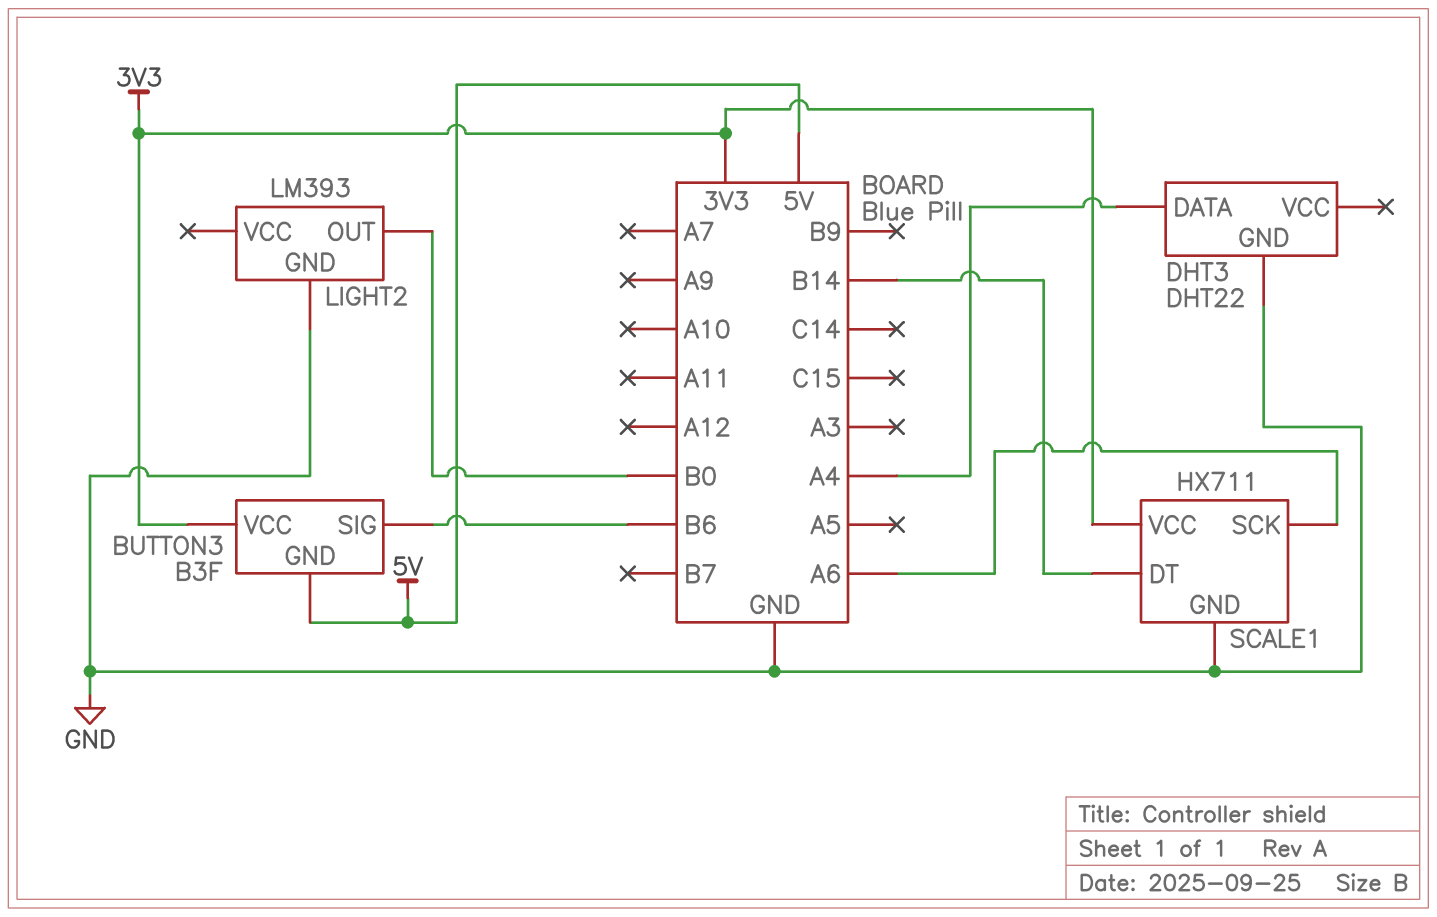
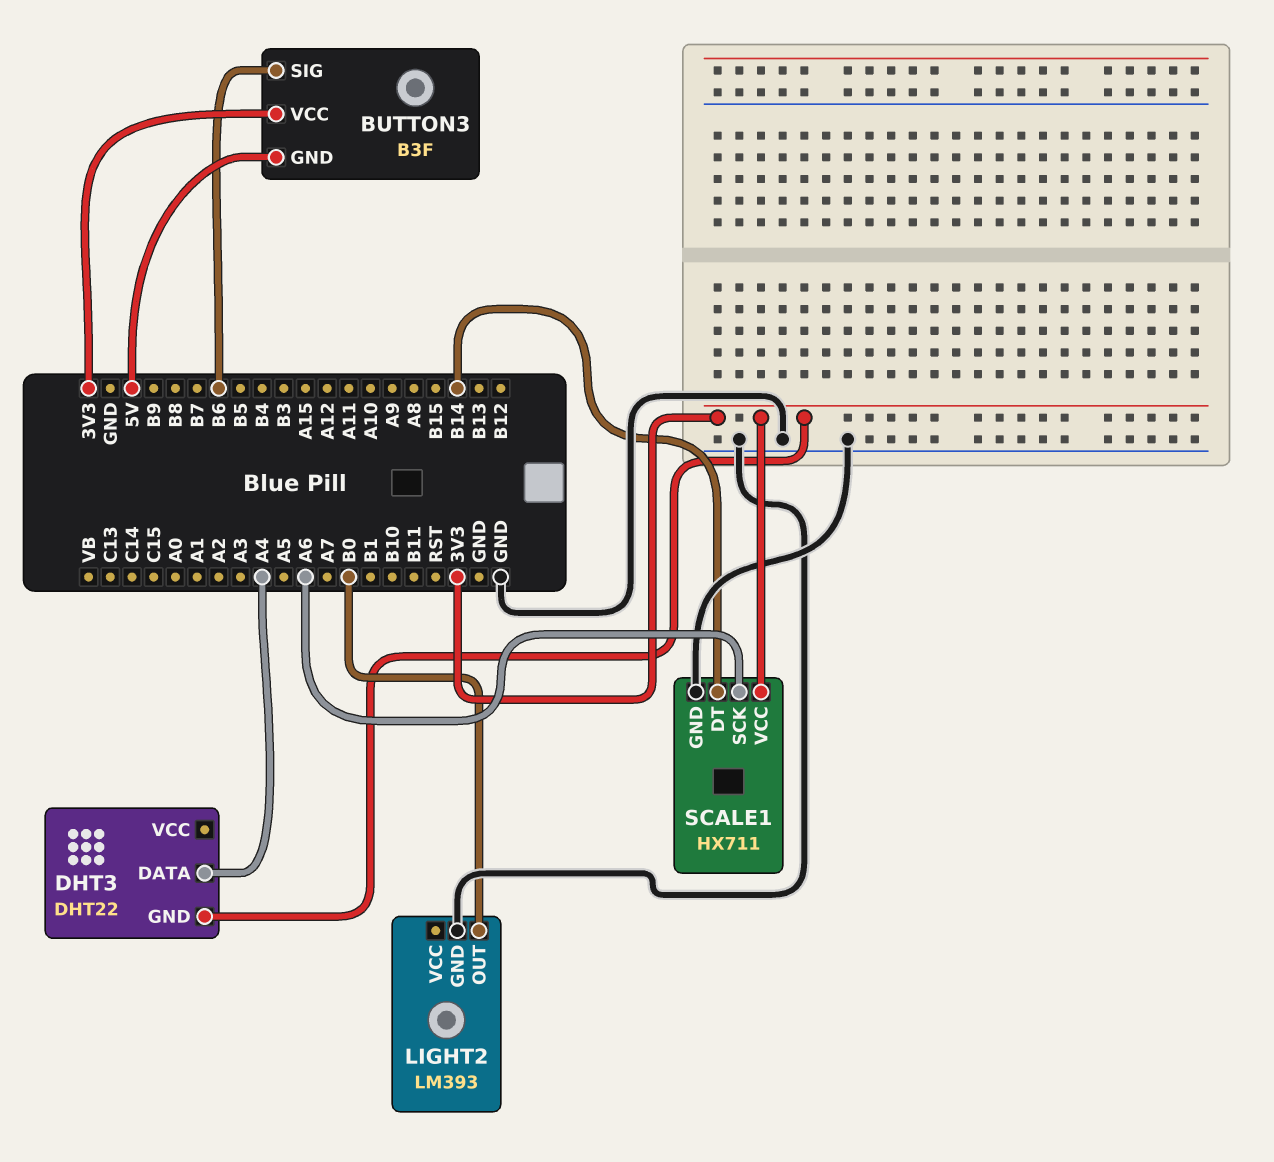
DHT3 pin GND: GND -> 3V3

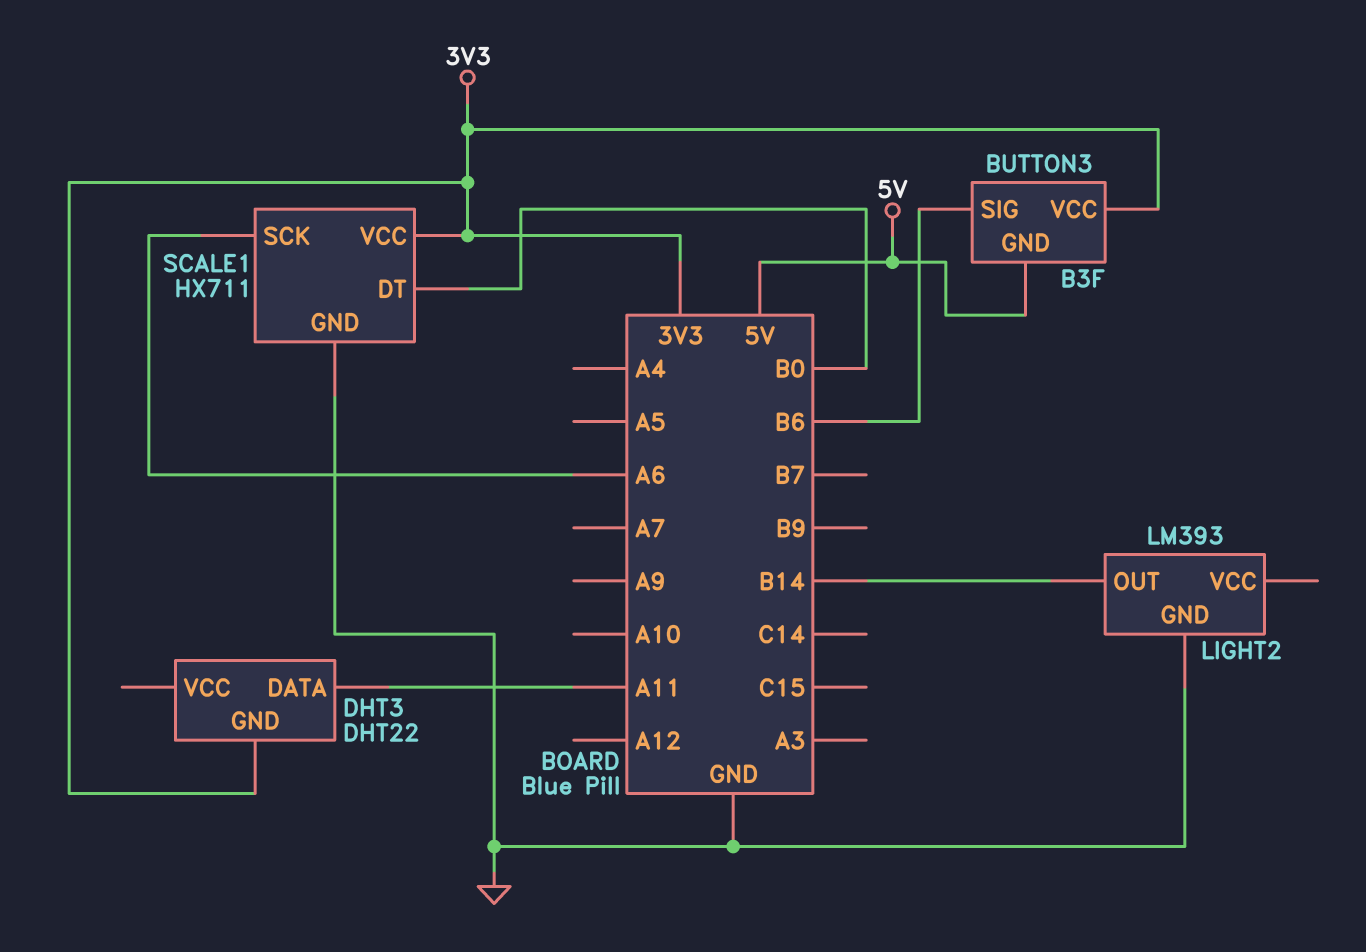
DHT3 pin DATA: A4 -> A11
LIGHT2 pin OUT: B0 -> B14
SCALE1 pin DT: B14 -> B0

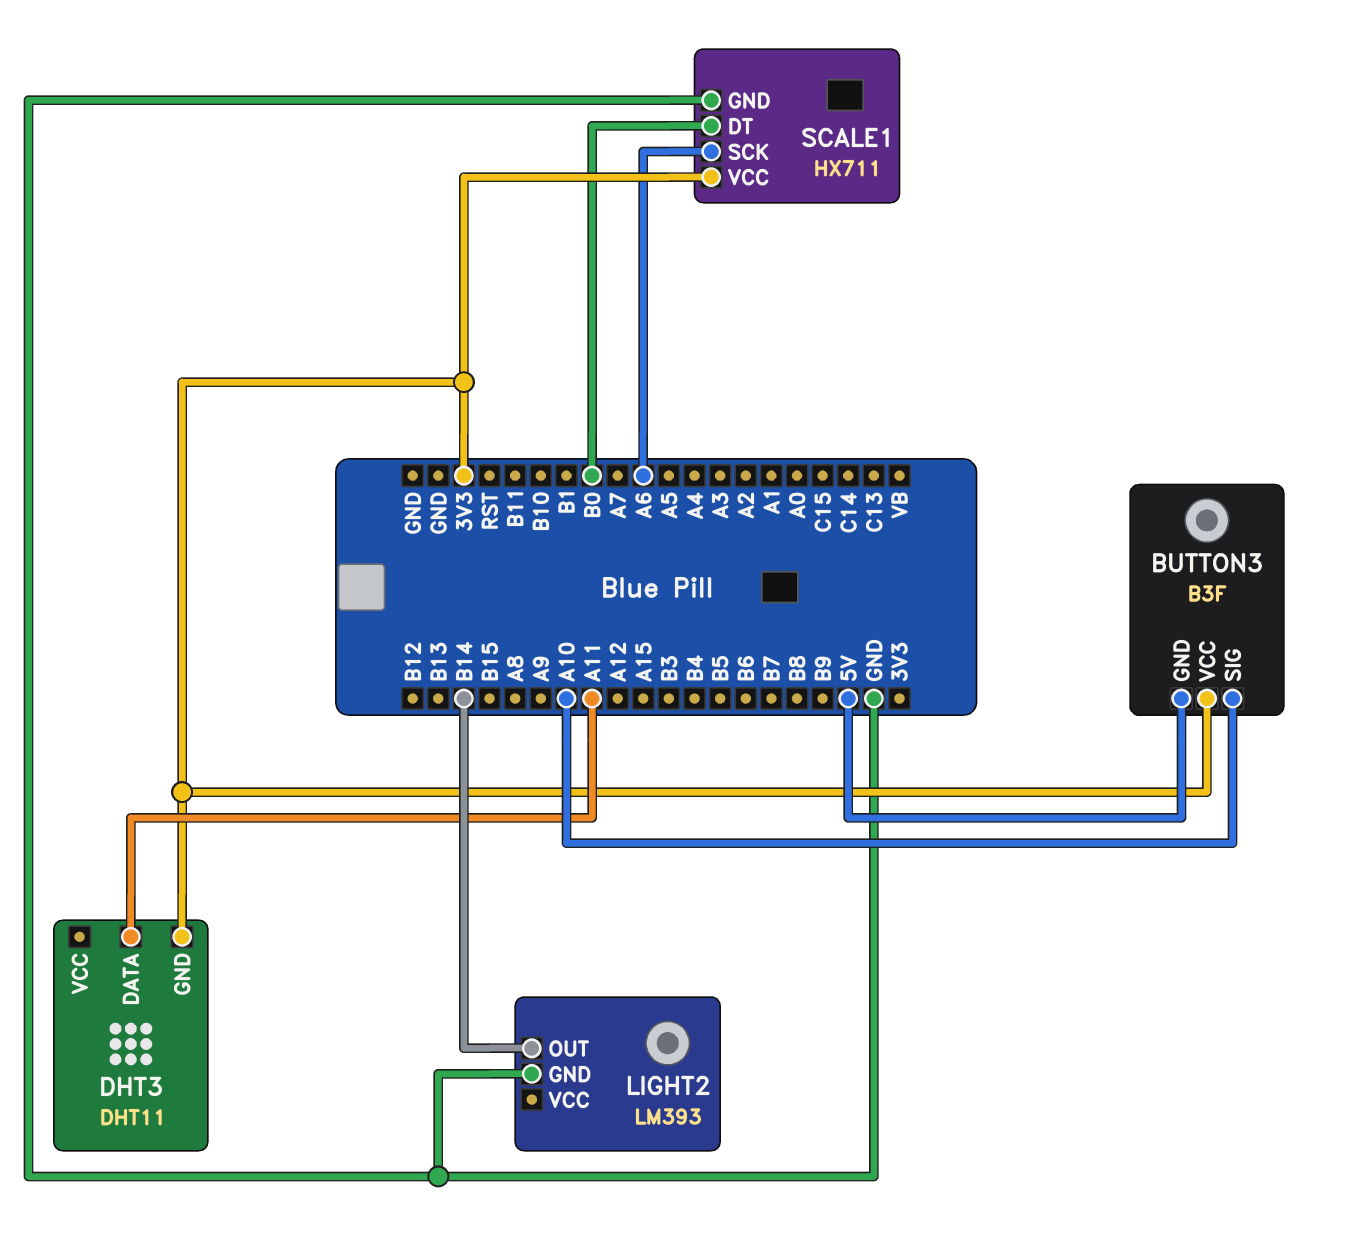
BUTTON3 pin SIG: B6 -> A10
DHT3: DHT22 -> DHT11

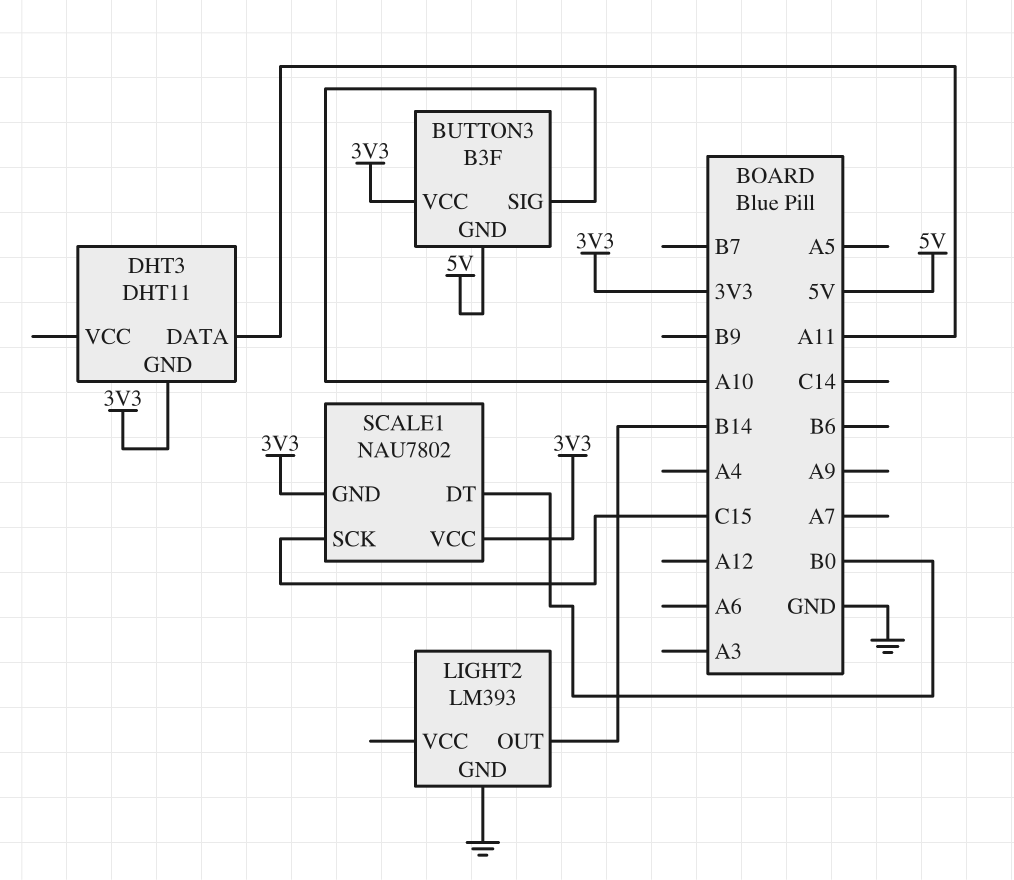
SCALE1: HX711 -> NAU7802
SCALE1 pin GND: GND -> 3V3
SCALE1 pin SCK: A6 -> C15

